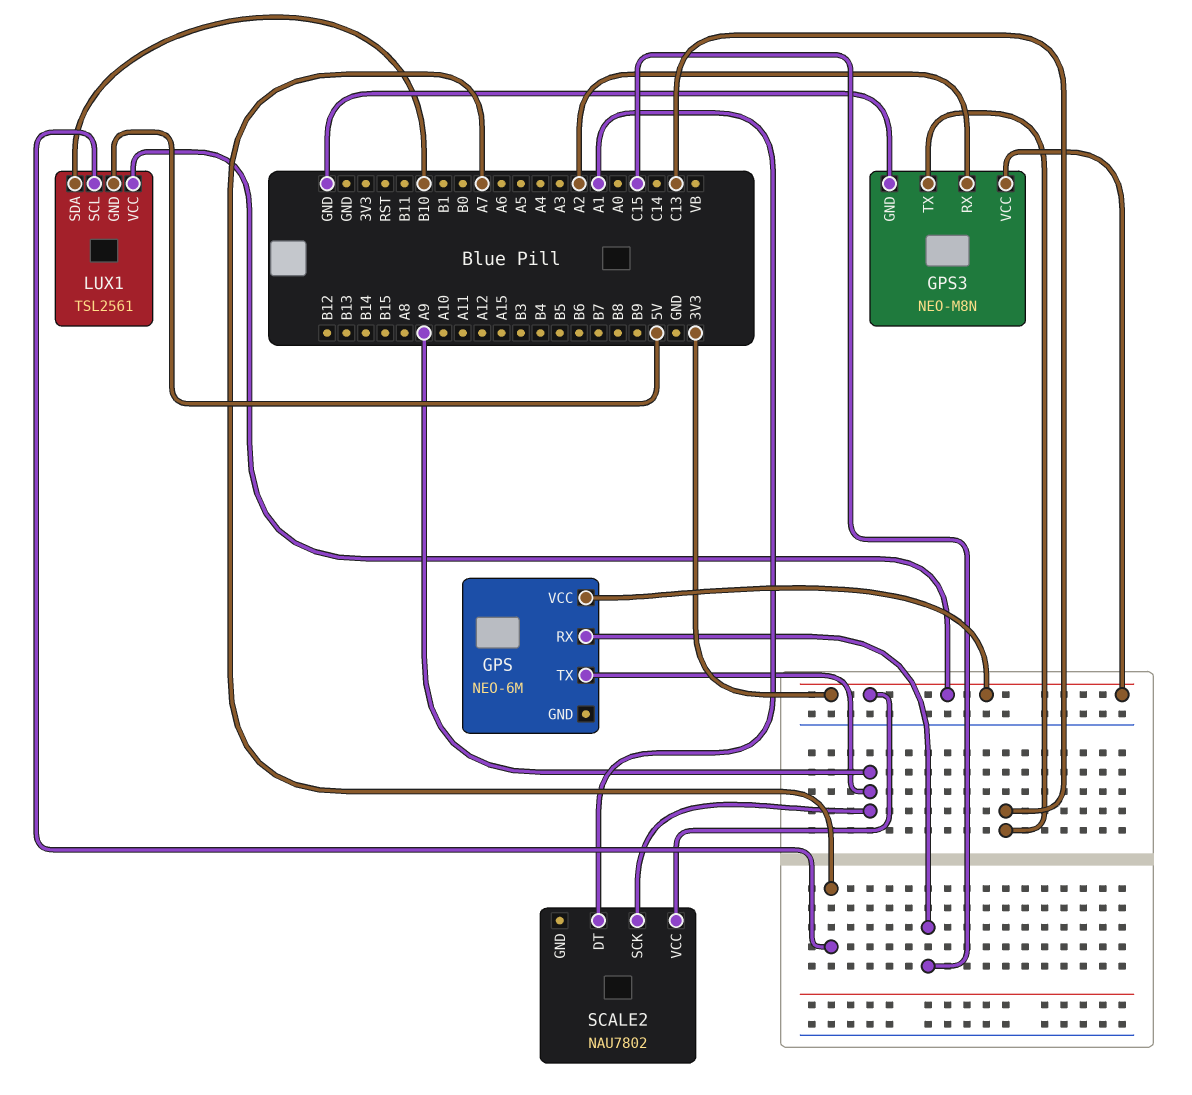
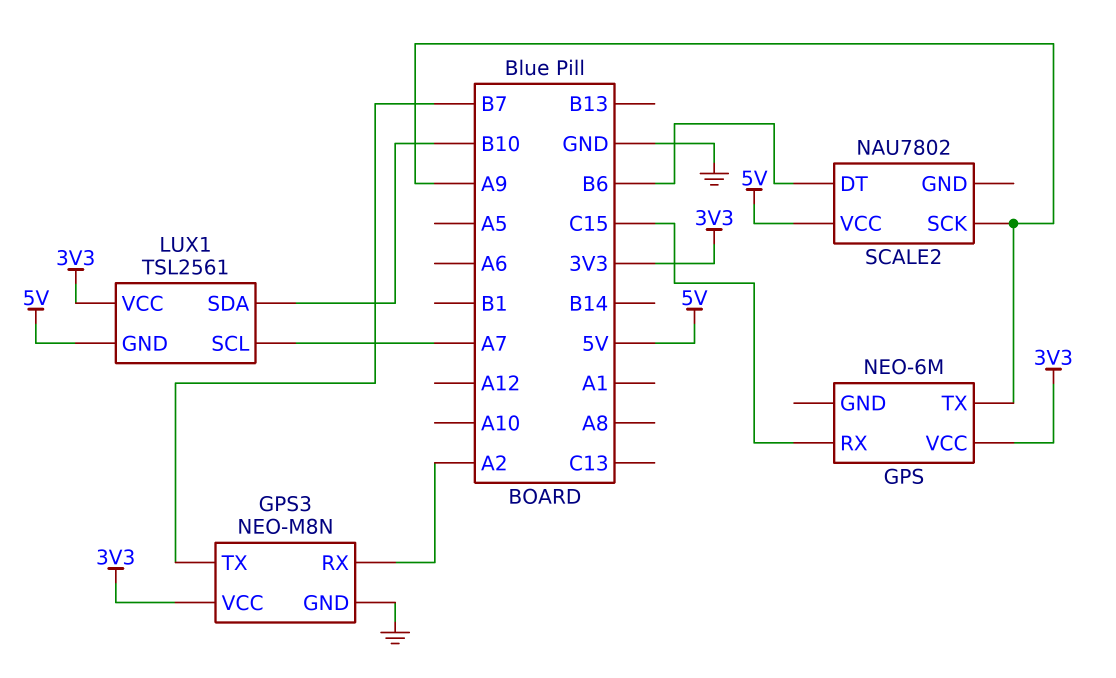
GPS3 pin TX: C13 -> B7
SCALE2 pin DT: A1 -> B6
SCALE2 pin VCC: 3V3 -> 5V

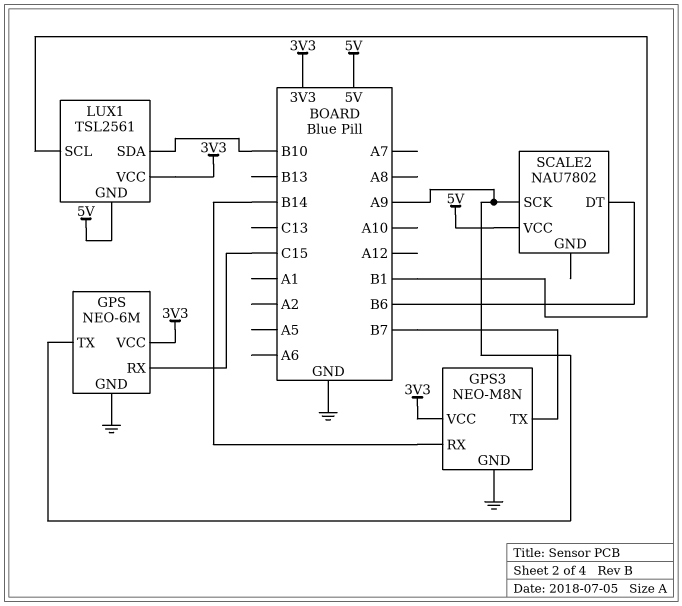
GPS pin GND: none -> GND
GPS3 pin RX: A2 -> B14
LUX1 pin SCL: A7 -> B1

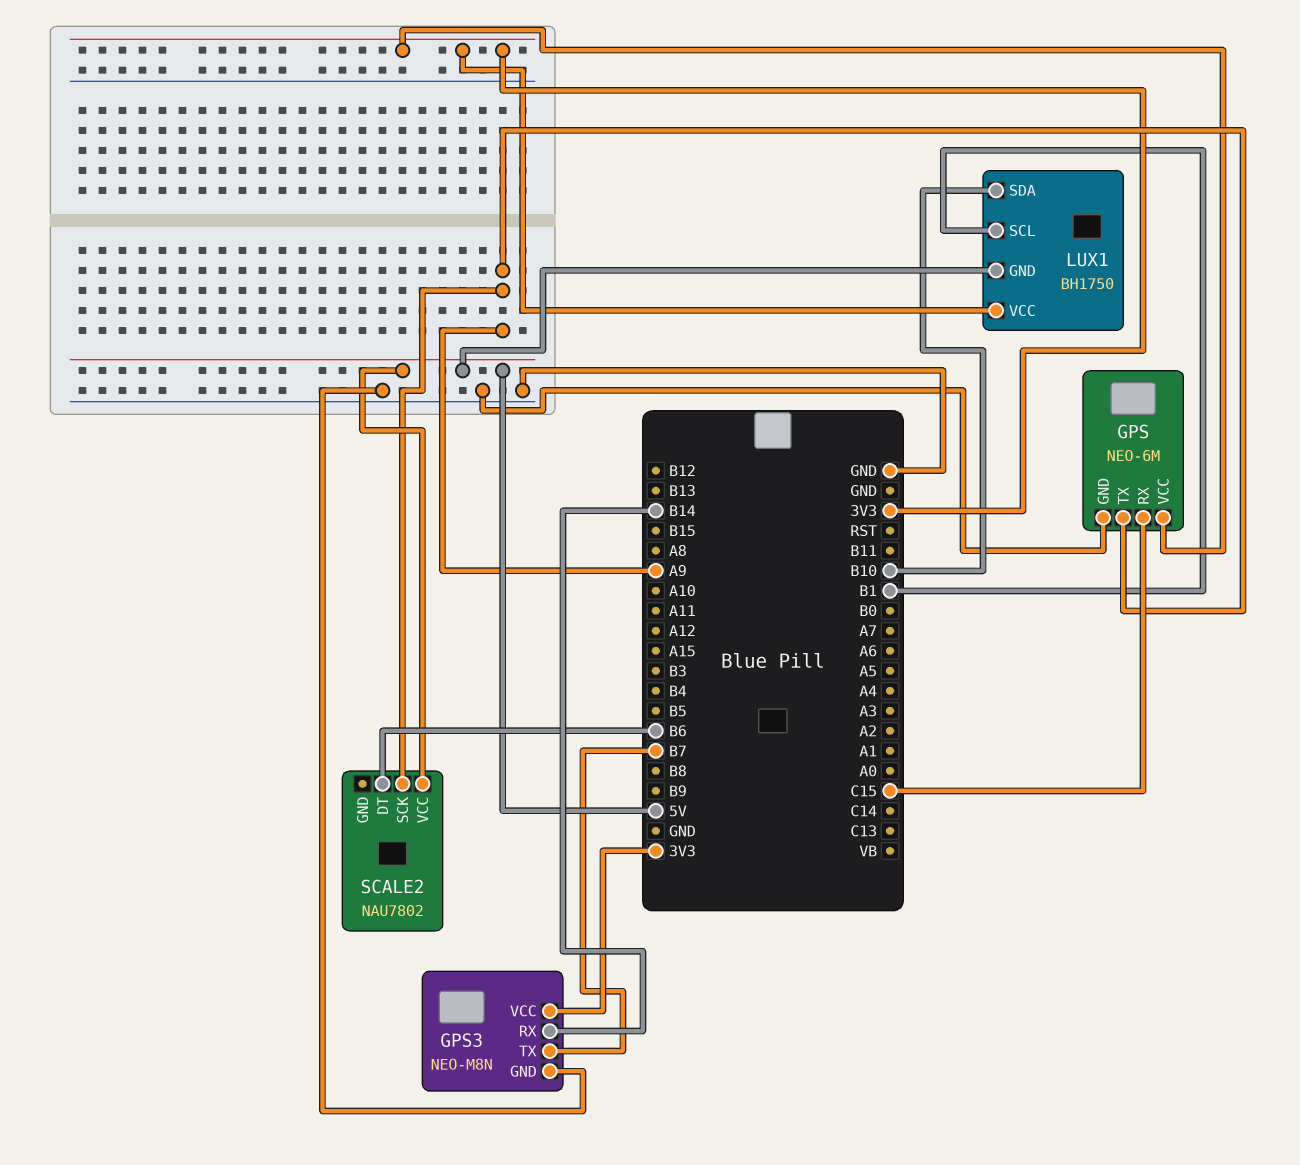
LUX1: TSL2561 -> BH1750

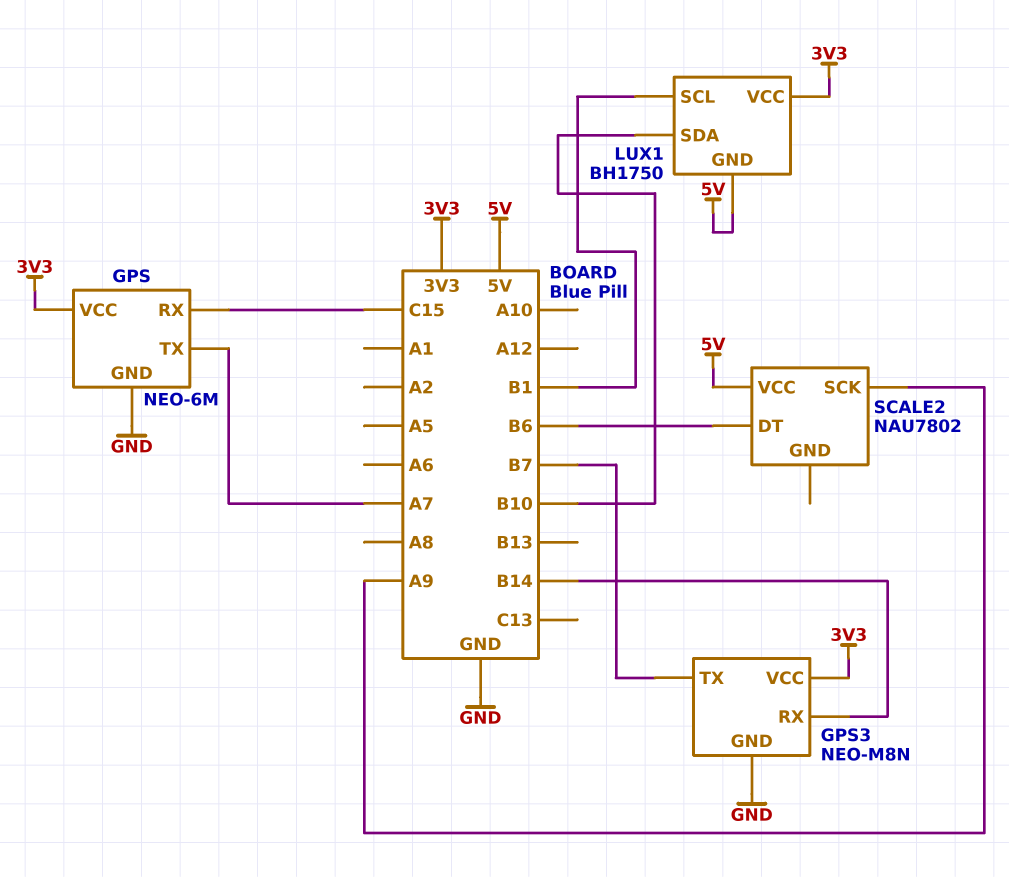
GPS pin TX: A9 -> A7

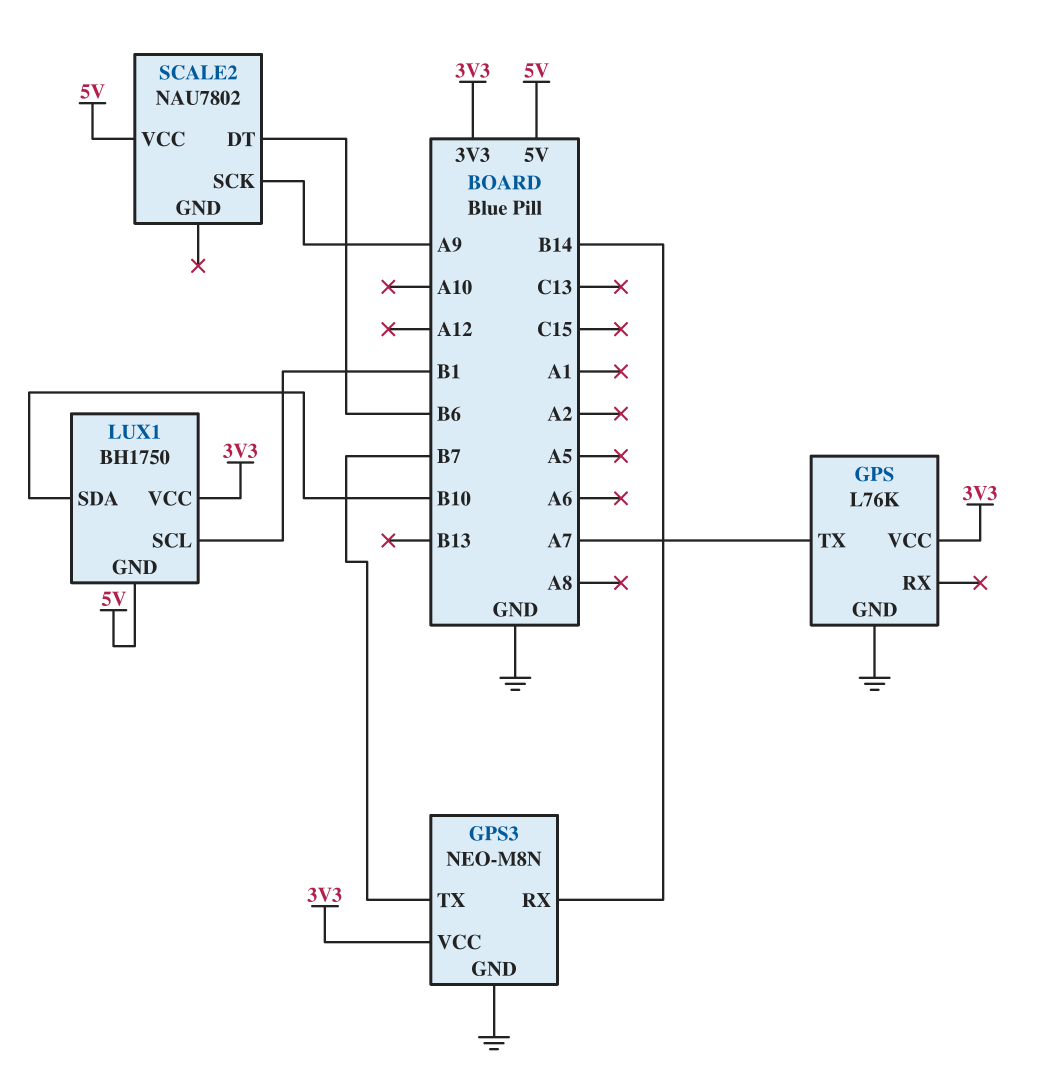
GPS: NEO-6M -> L76K
GPS pin RX: C15 -> none

